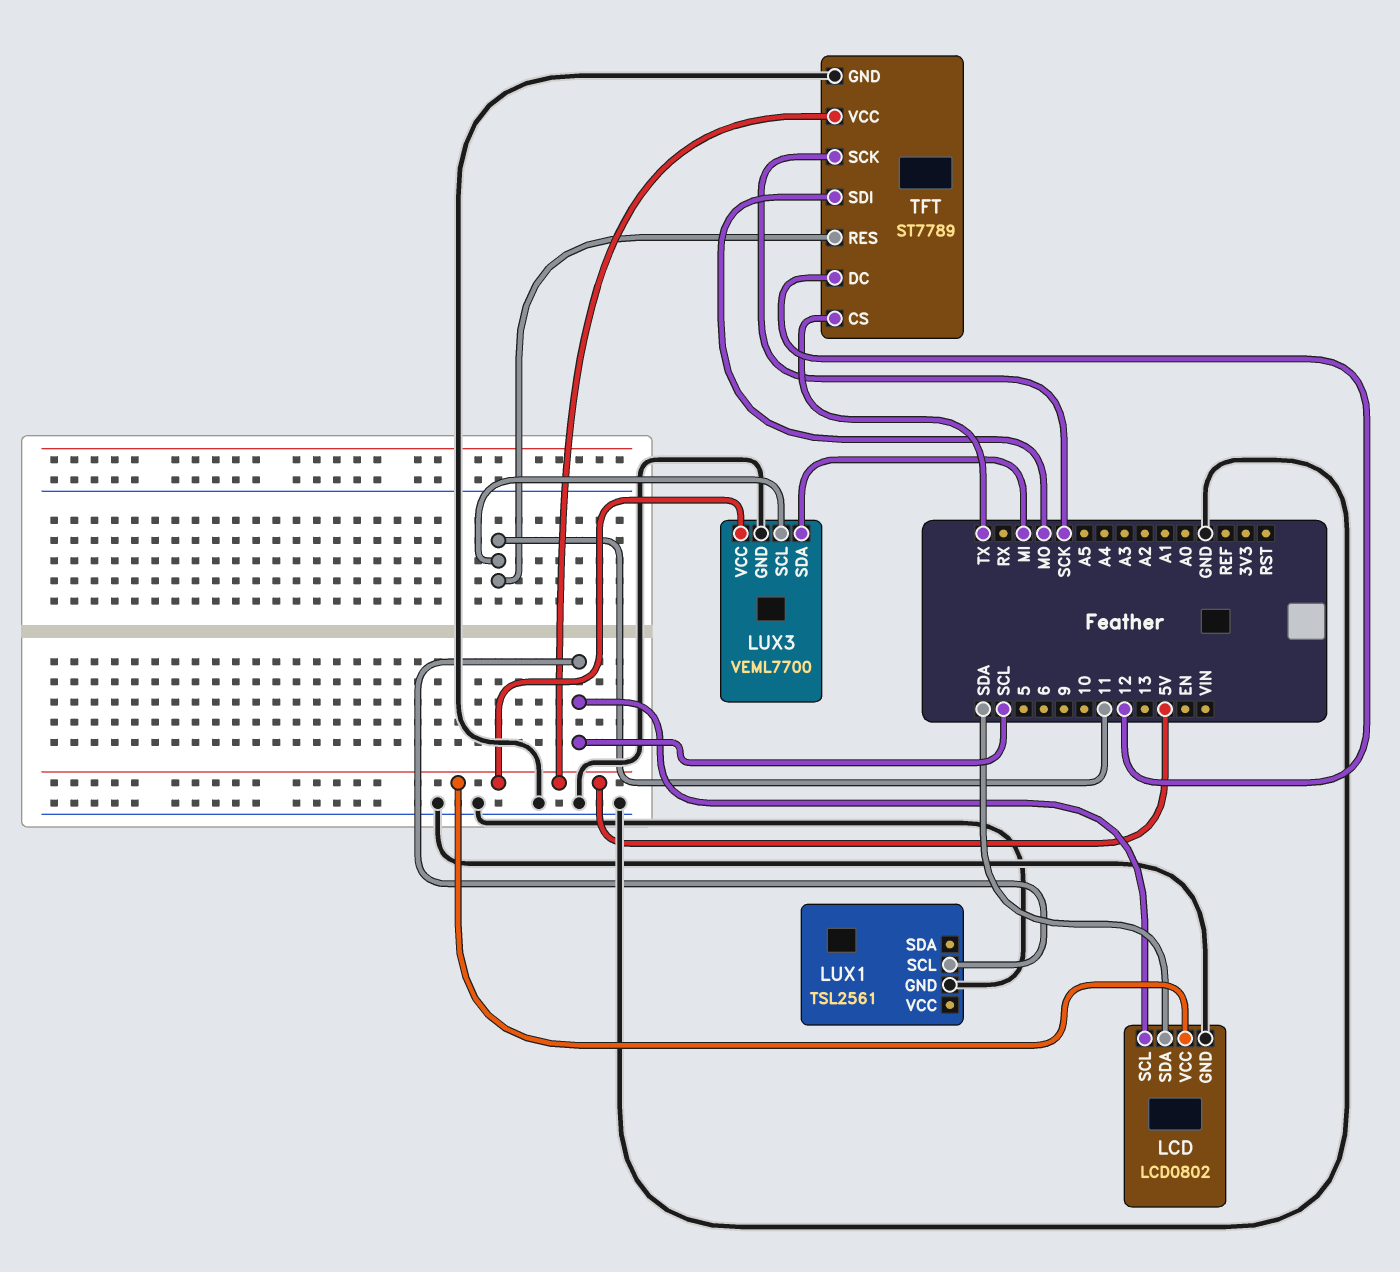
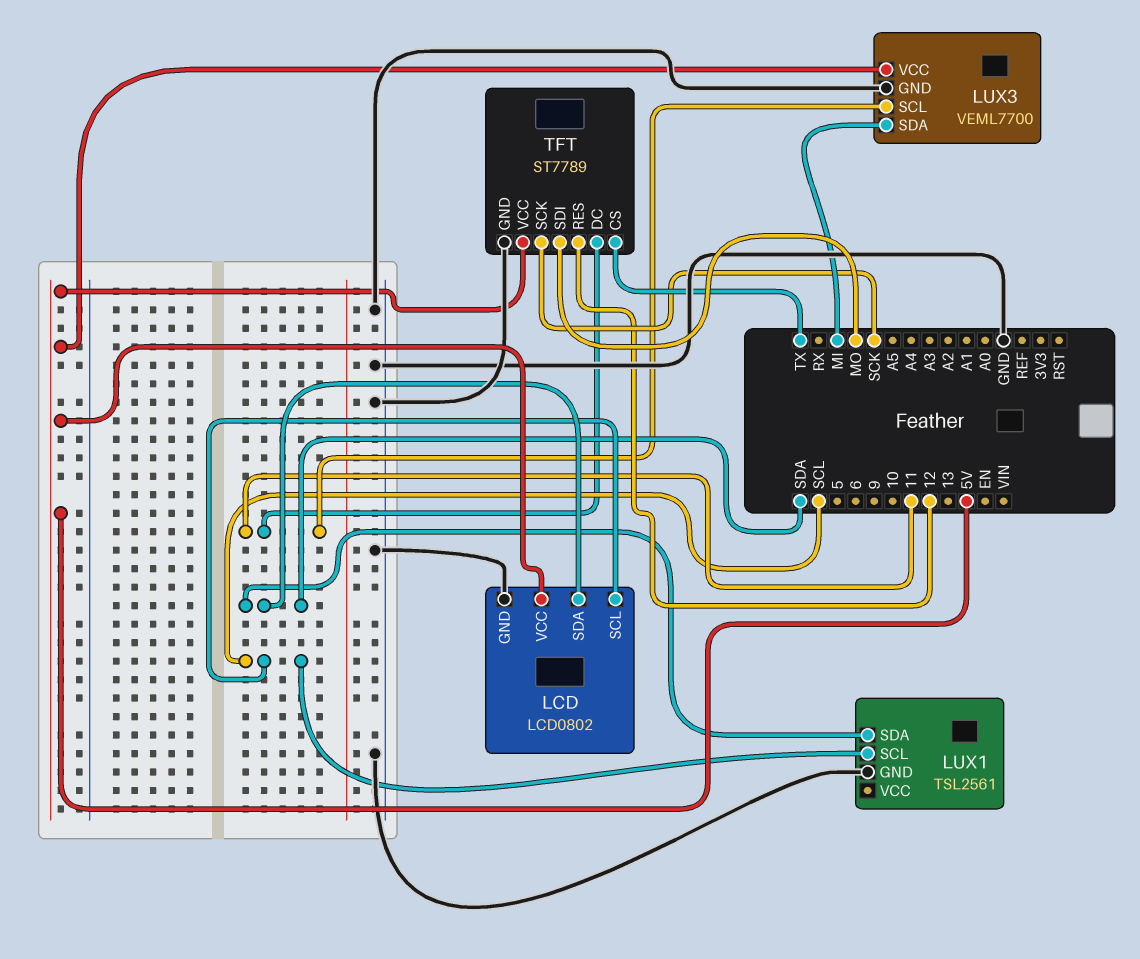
LUX1 pin SDA: none -> SDA
TFT pin DC: 12 -> 11
TFT pin RES: 11 -> 12

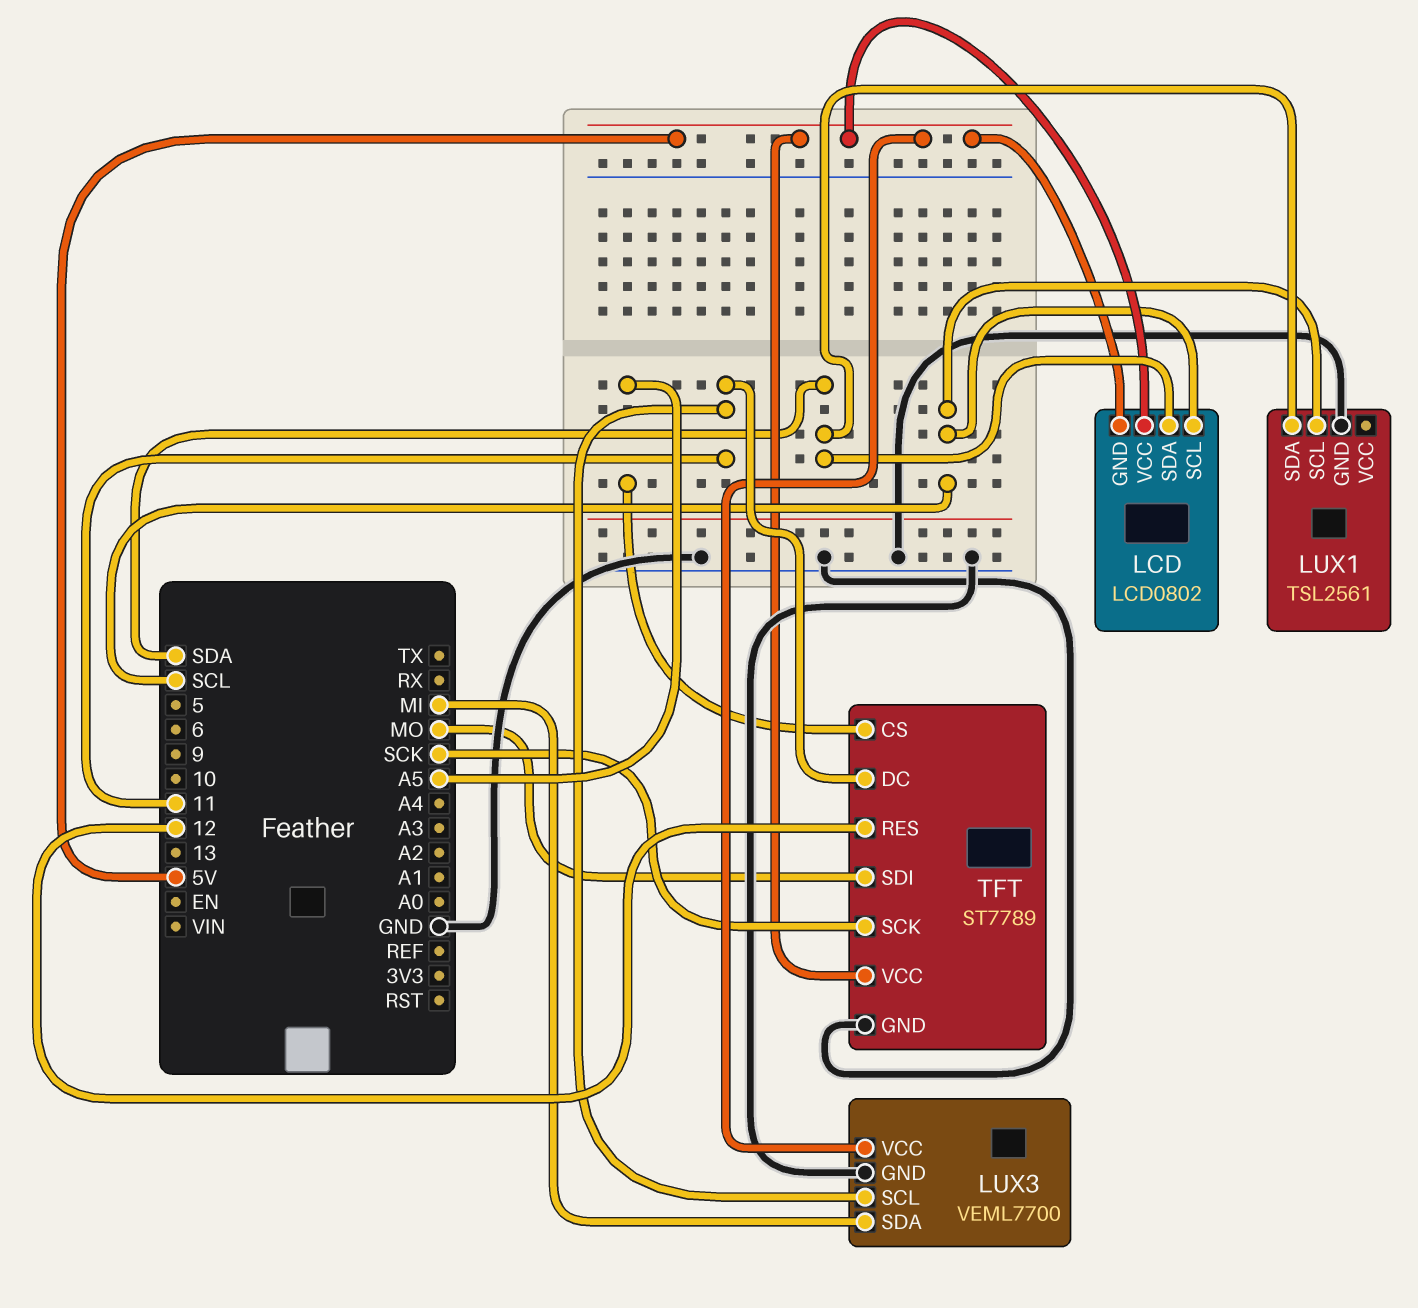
LCD pin GND: GND -> 5V
TFT pin CS: TX -> A5

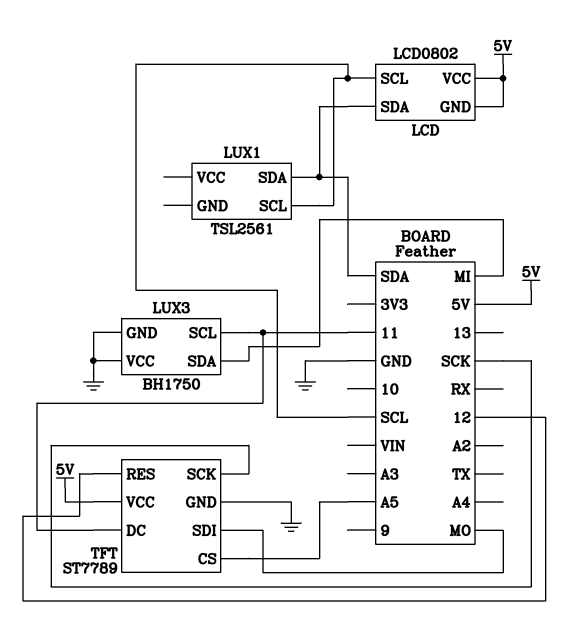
LUX1 pin GND: GND -> none
LUX3: VEML7700 -> BH1750
LUX3 pin VCC: 5V -> GND

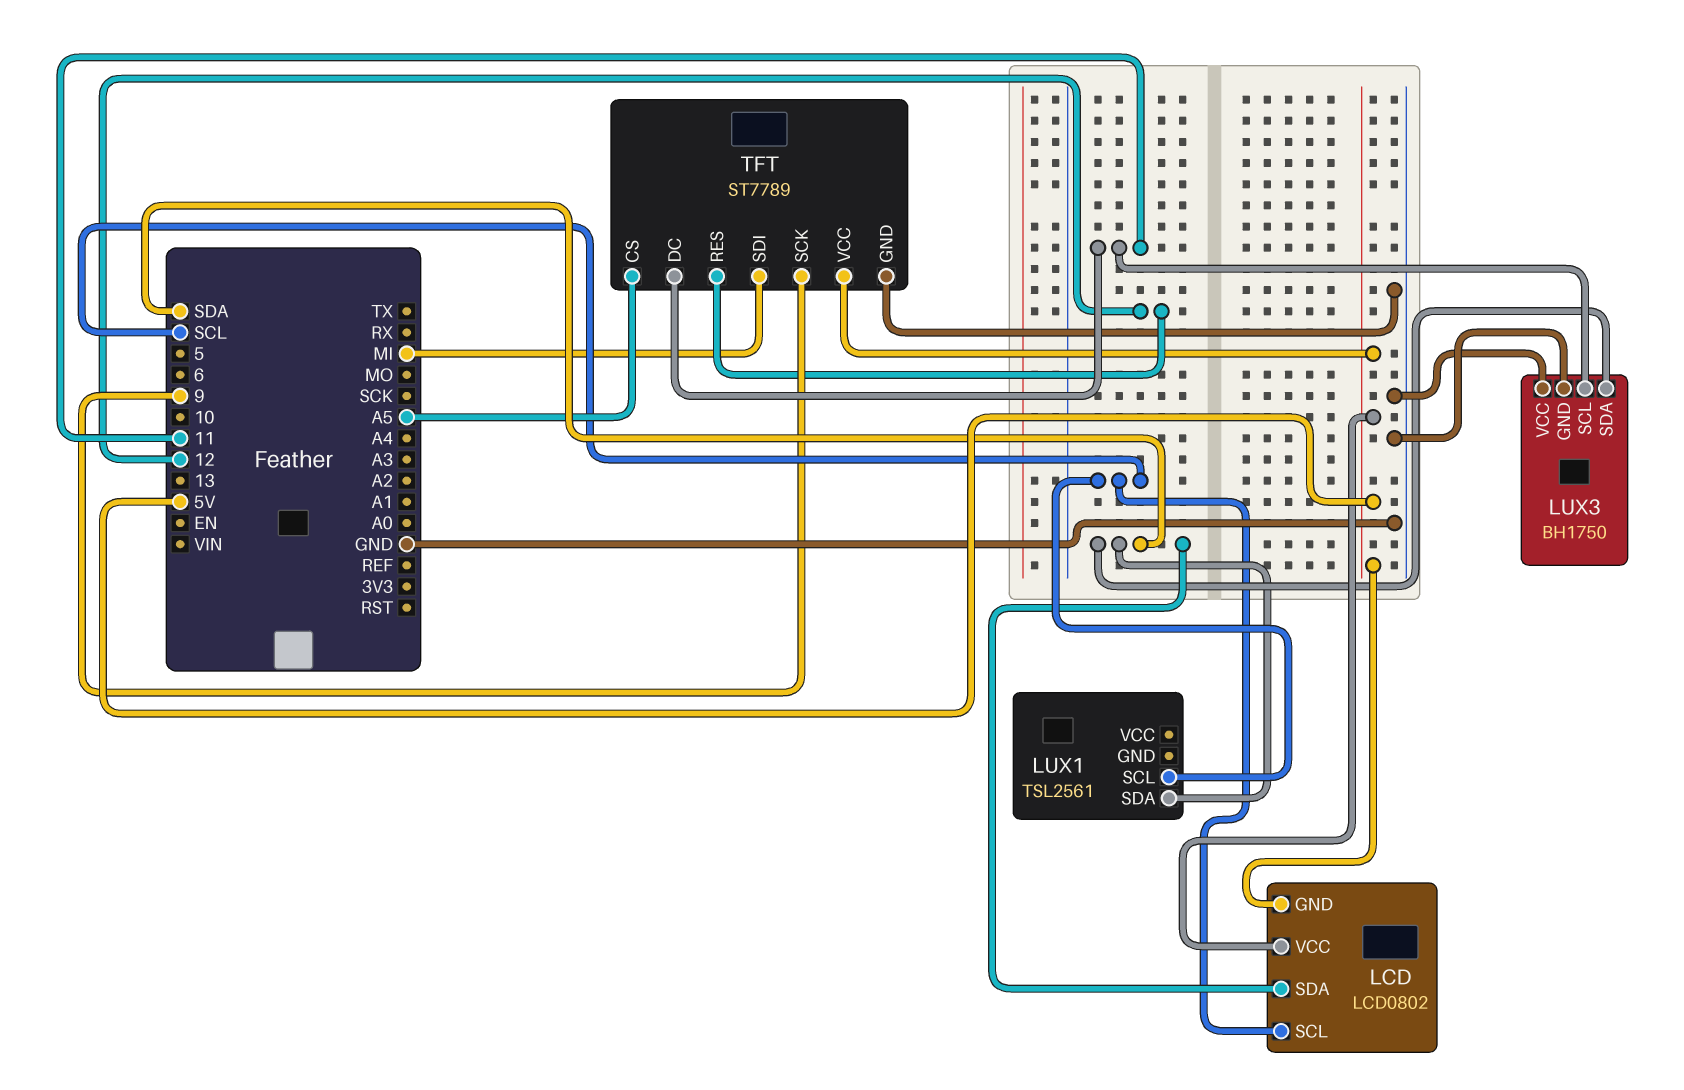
LUX3 pin SDA: MI -> SDA
TFT pin SCK: SCK -> 9
TFT pin SDI: MO -> MI

